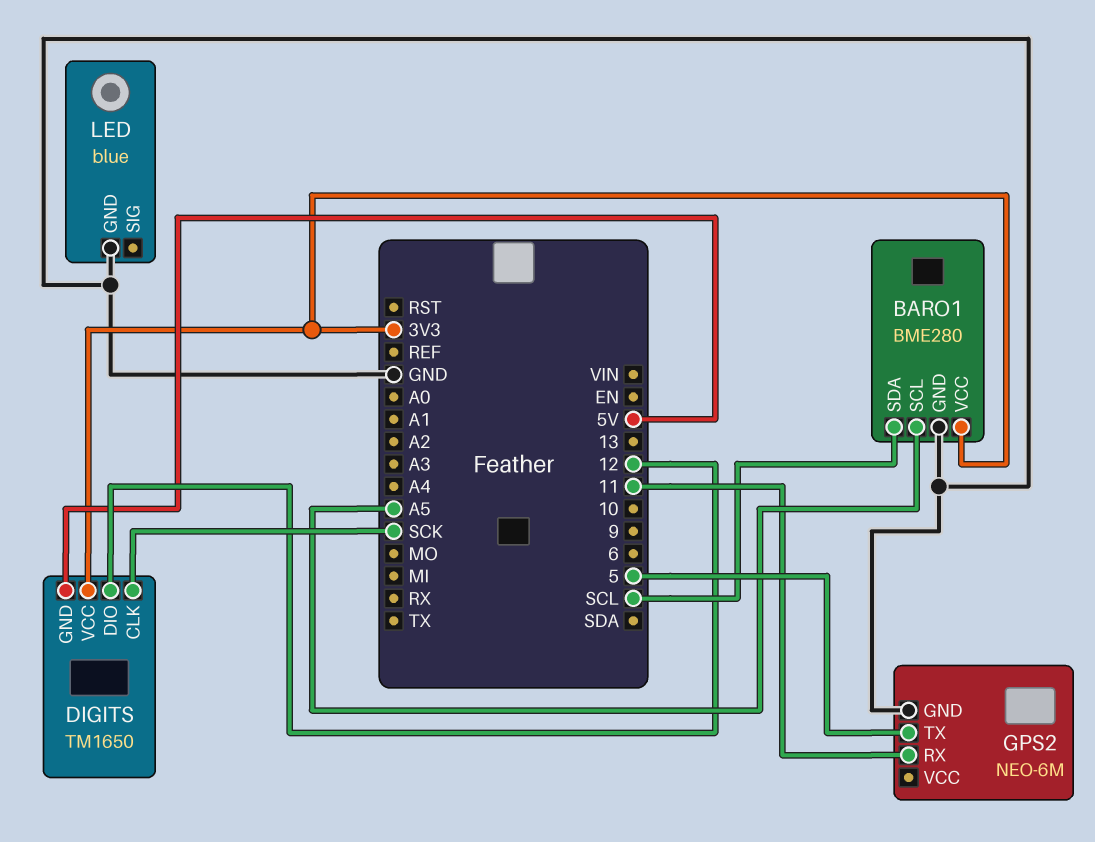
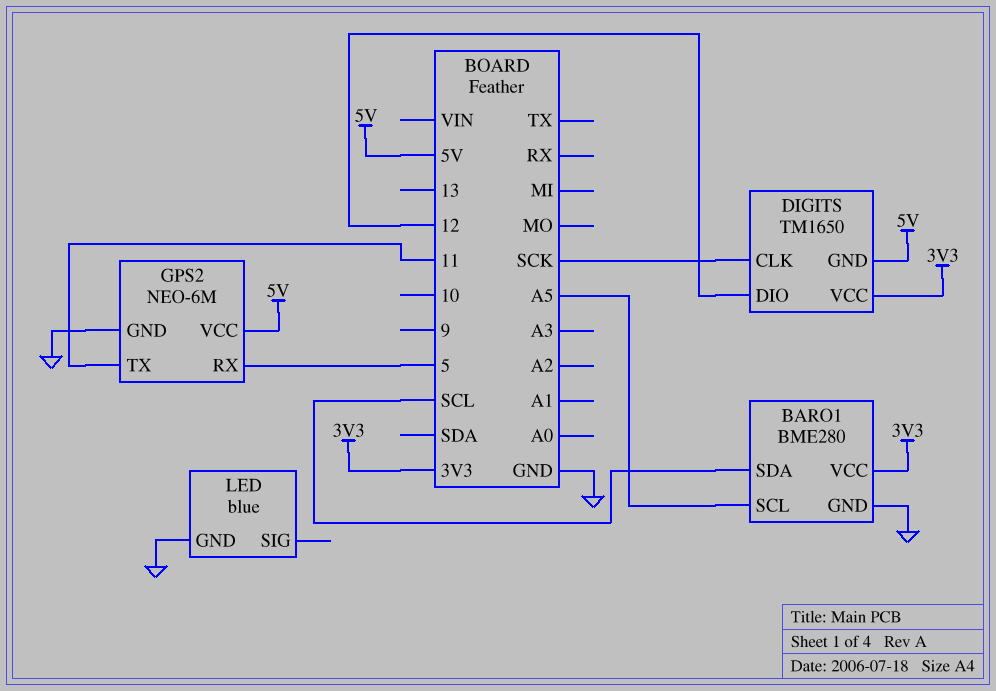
GPS2 pin RX: 11 -> 5
GPS2 pin TX: 5 -> 11
GPS2 pin VCC: none -> 5V

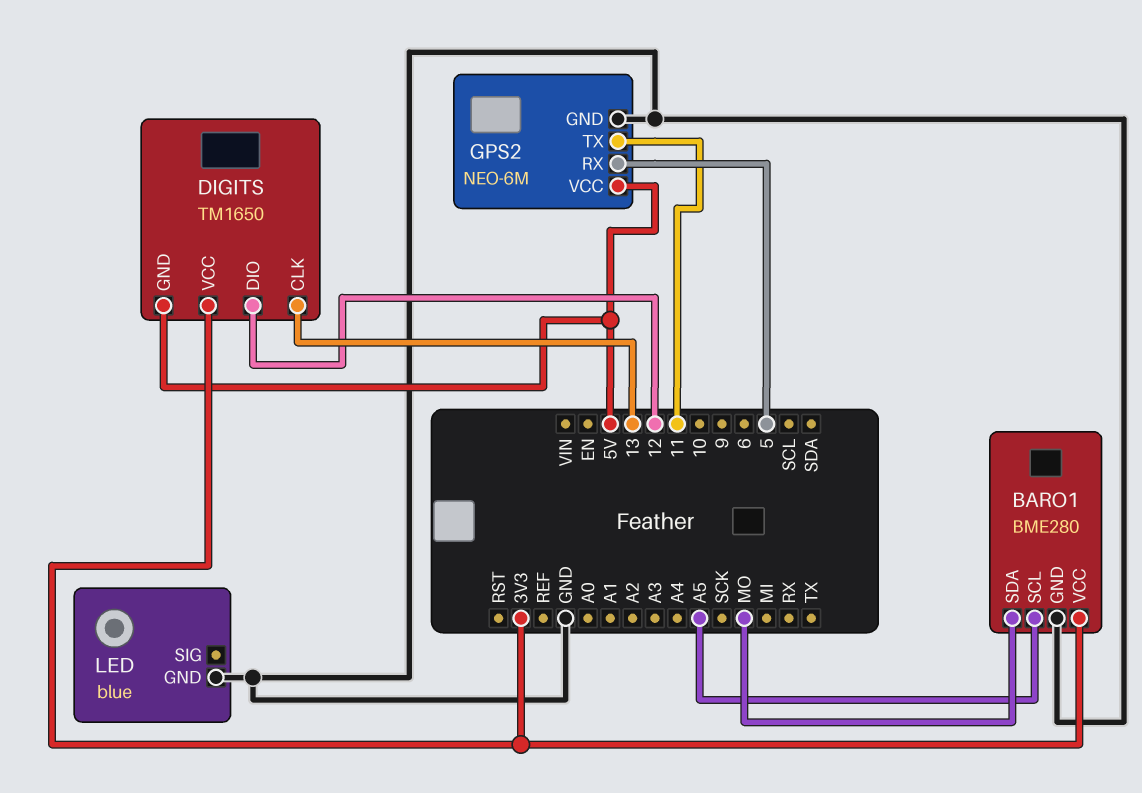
BARO1 pin SDA: SCL -> MO
DIGITS pin CLK: SCK -> 13

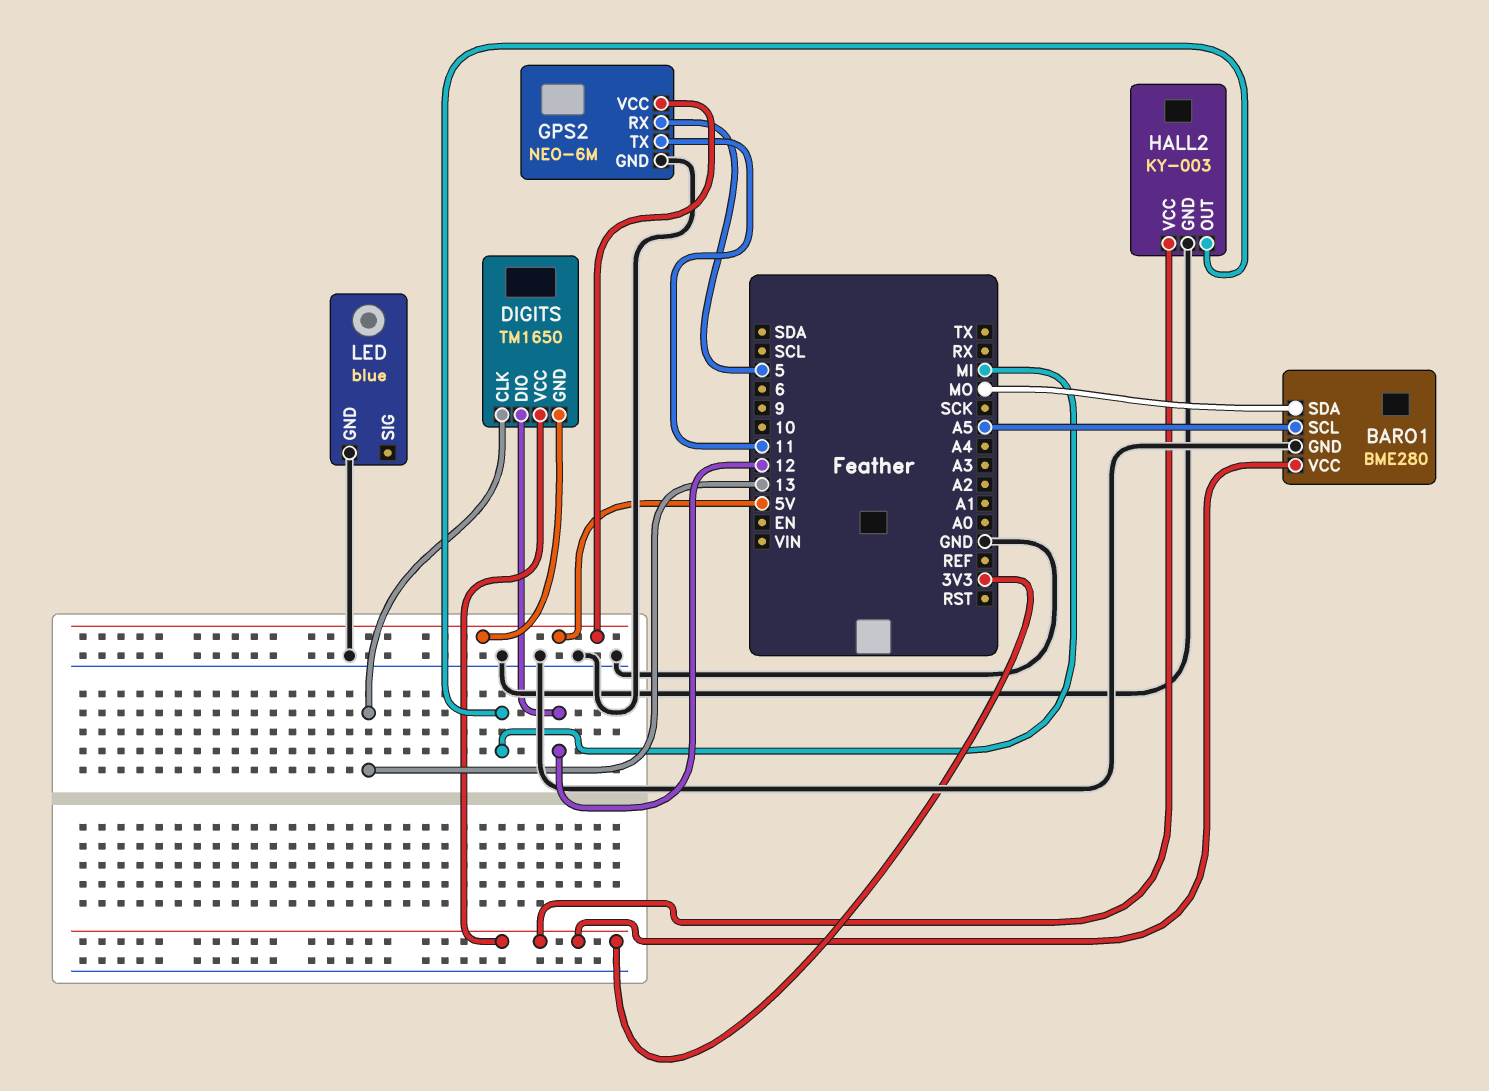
HALL2: none -> KY-003
HALL2 pin GND: none -> GND
HALL2 pin OUT: none -> MI
HALL2 pin VCC: none -> 3V3

